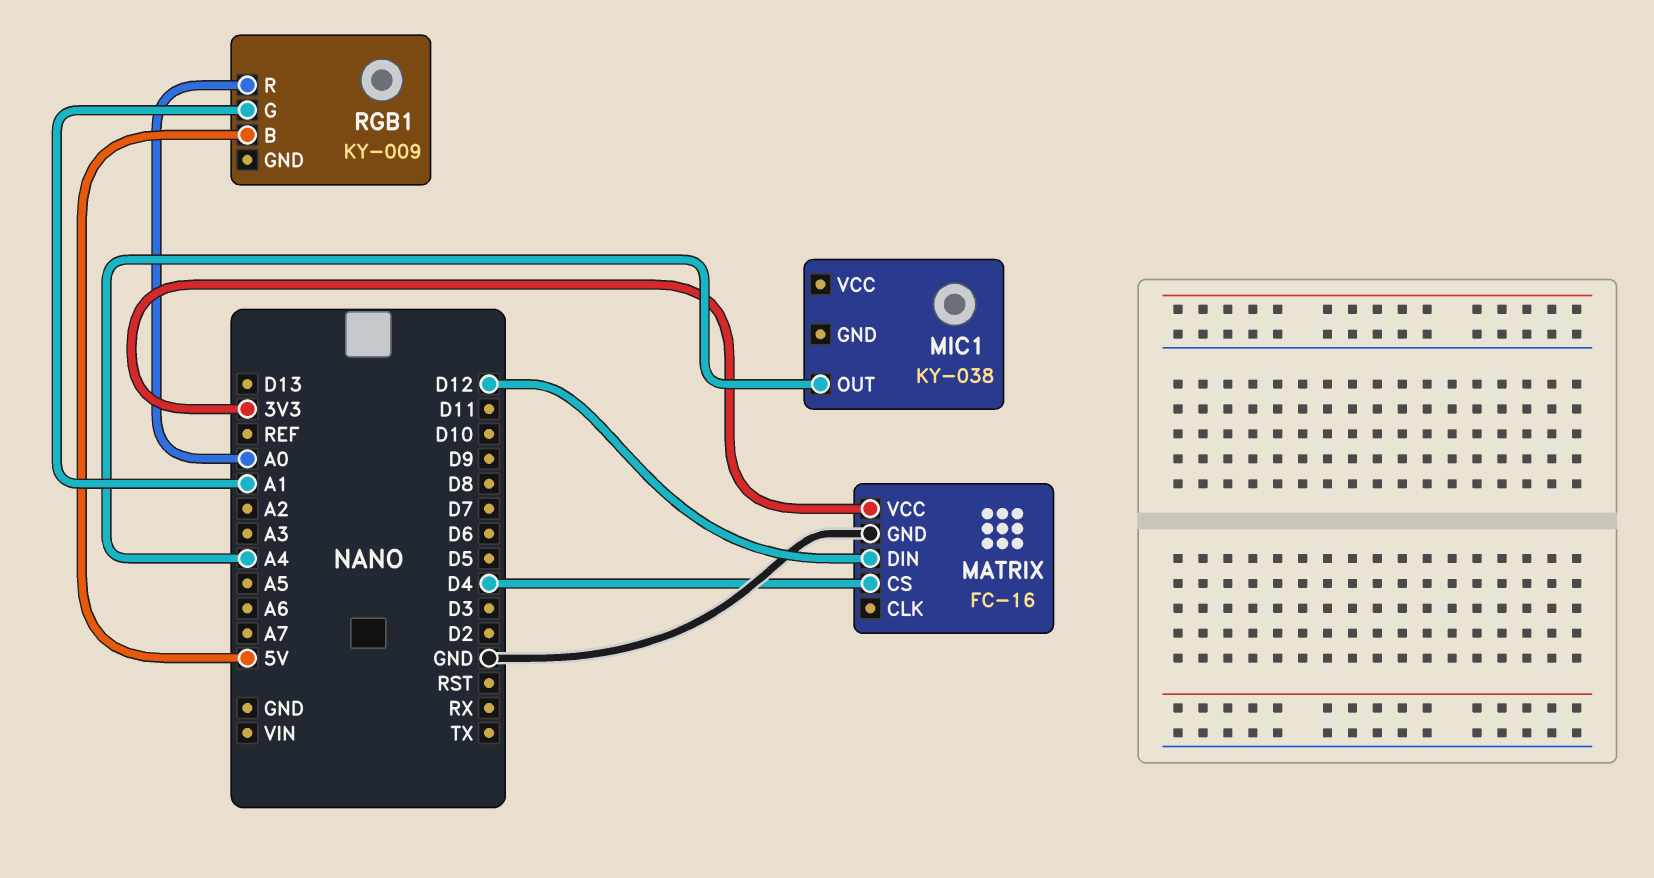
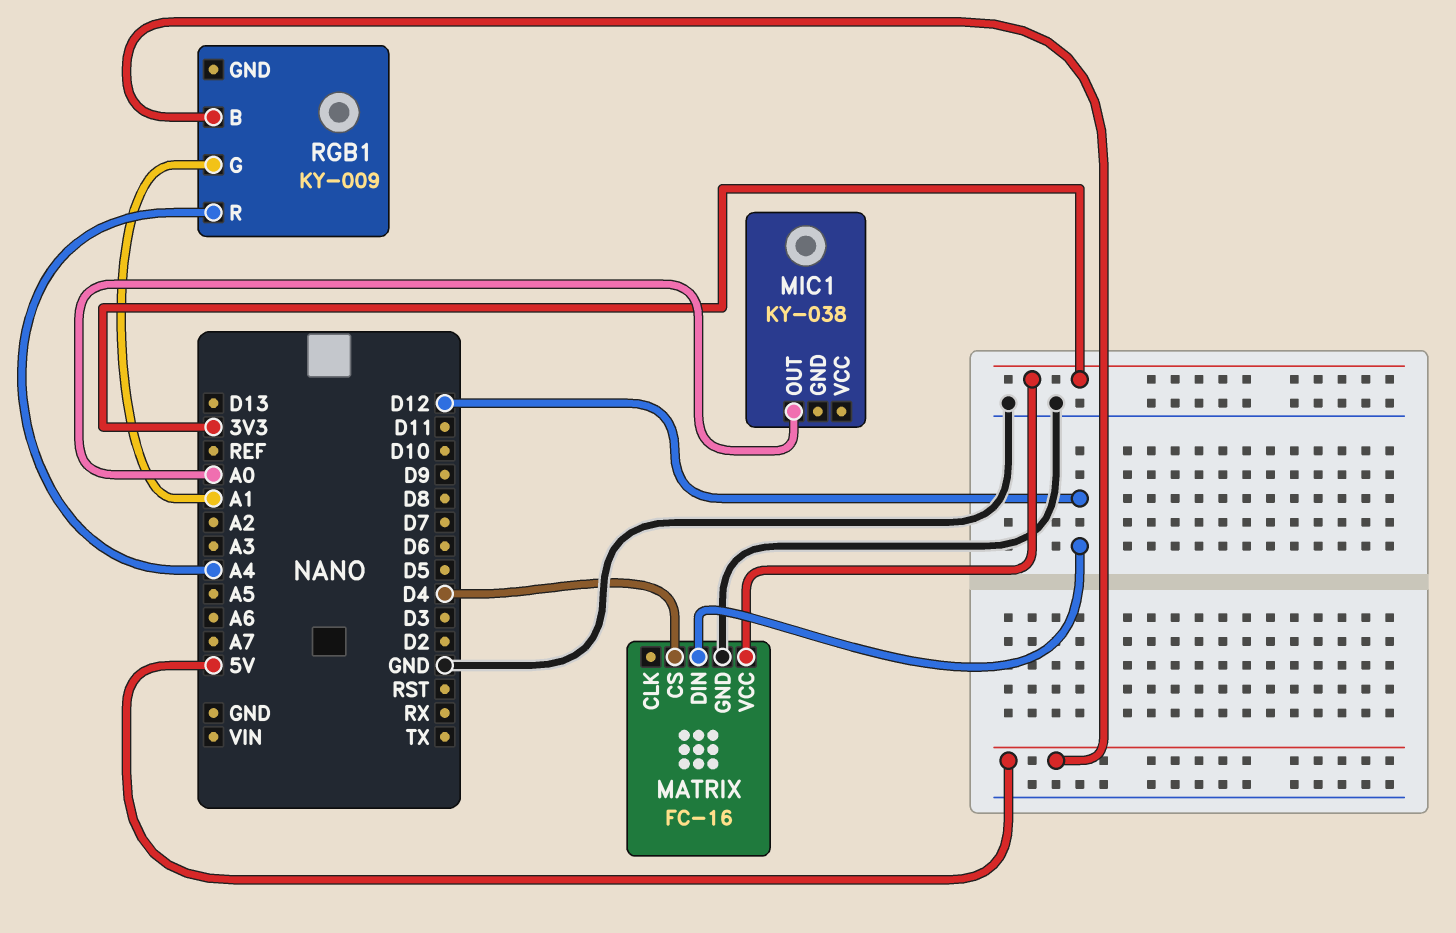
MIC1 pin OUT: A4 -> A0
RGB1 pin R: A0 -> A4

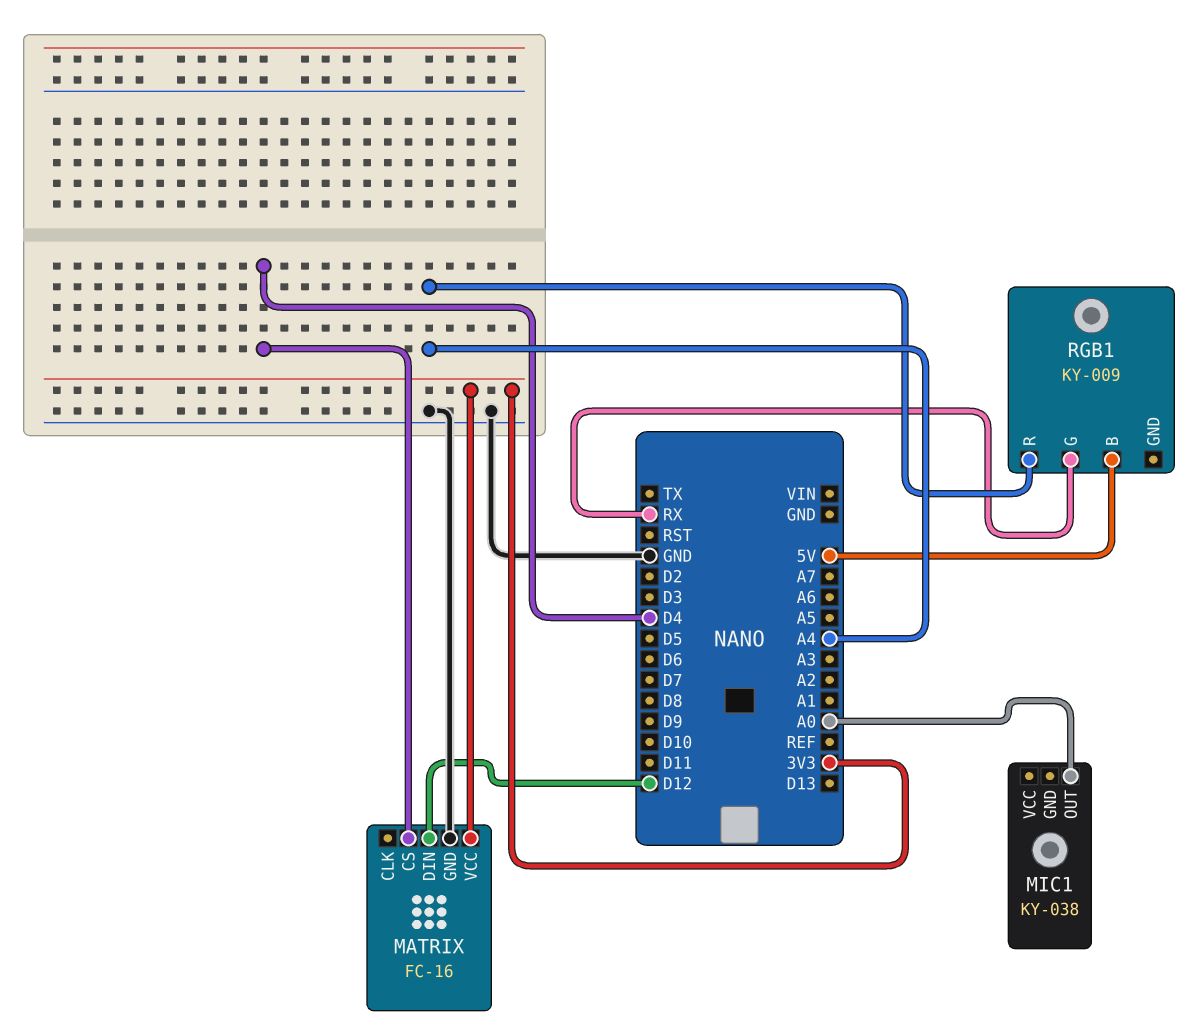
RGB1 pin G: A1 -> RX

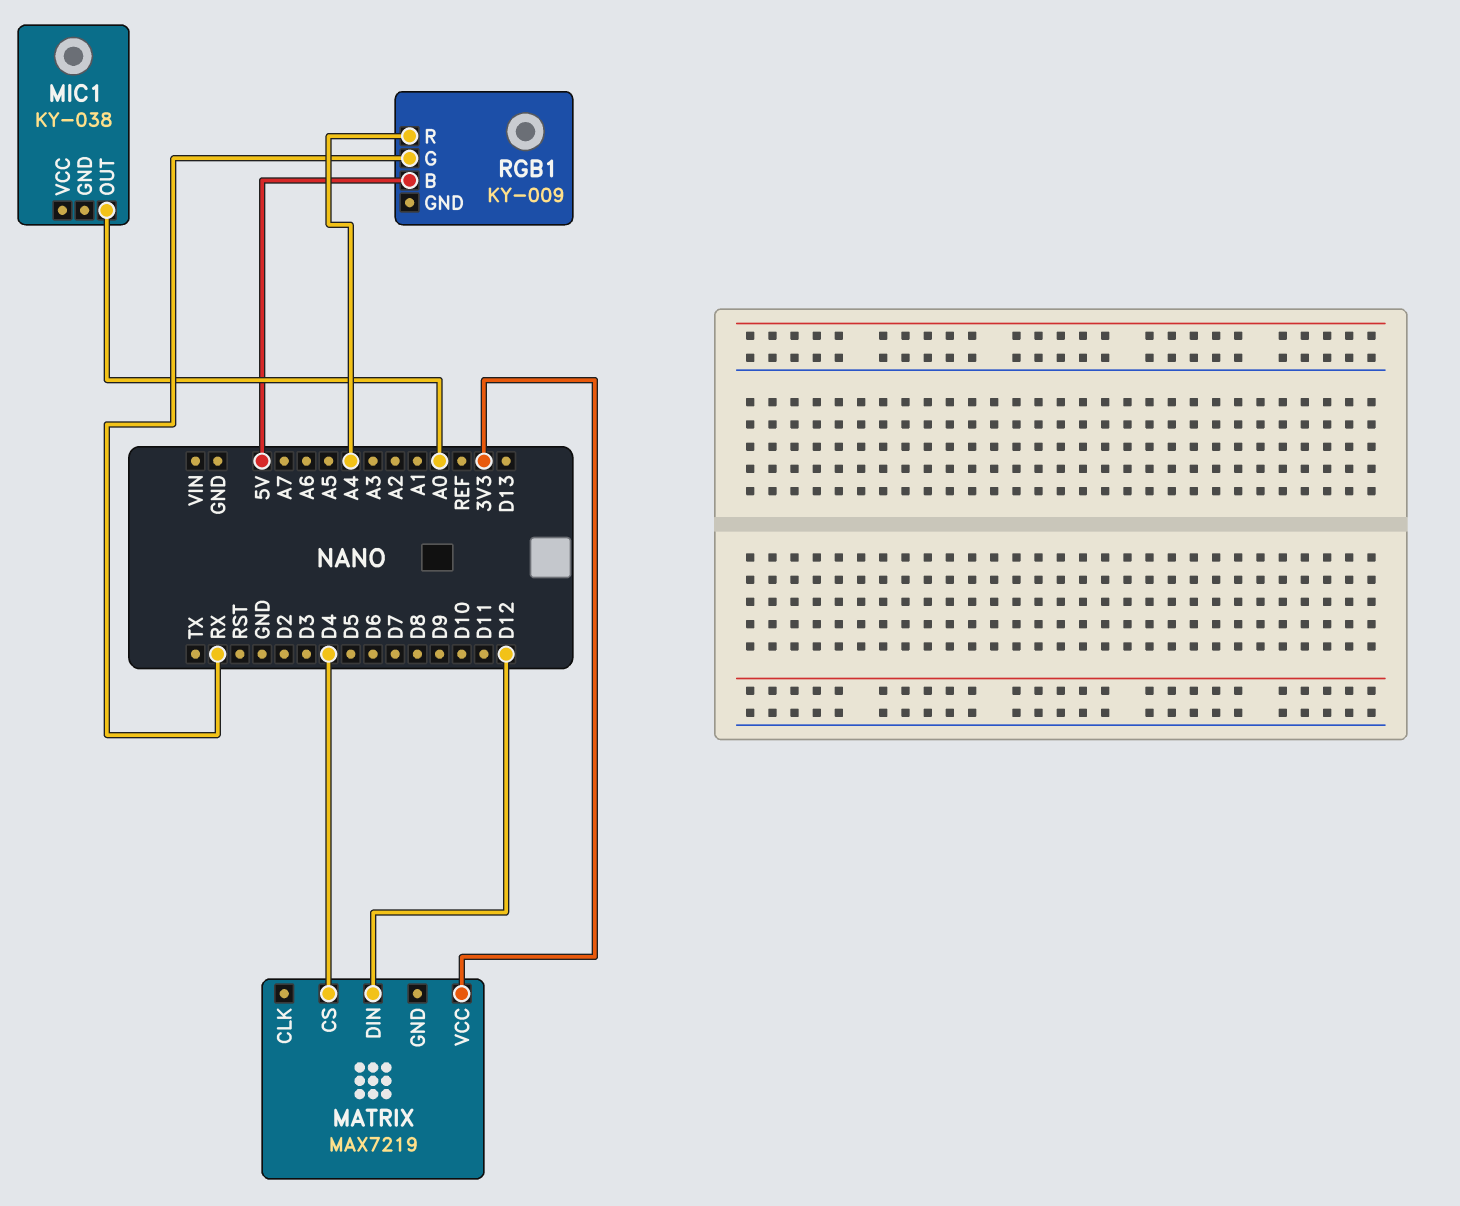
MATRIX: FC-16 -> MAX7219
MATRIX pin GND: GND -> none

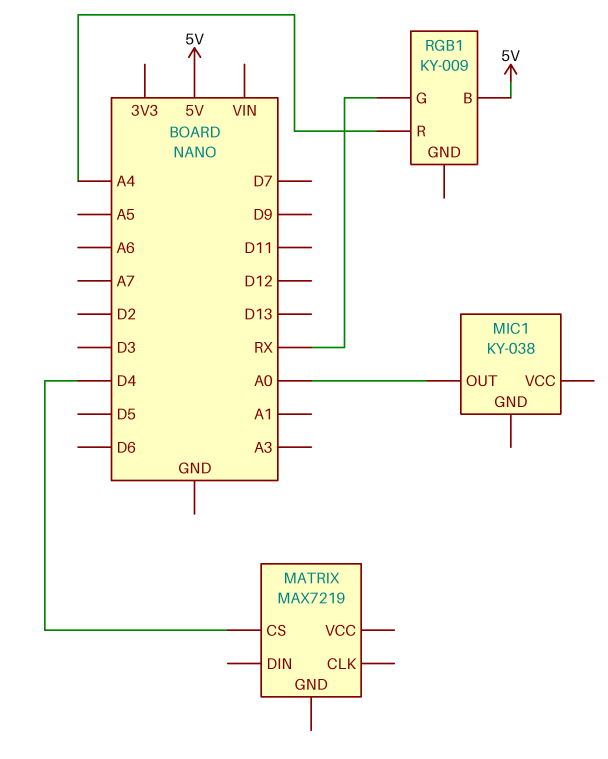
MATRIX pin DIN: D12 -> none
MATRIX pin VCC: 3V3 -> none

